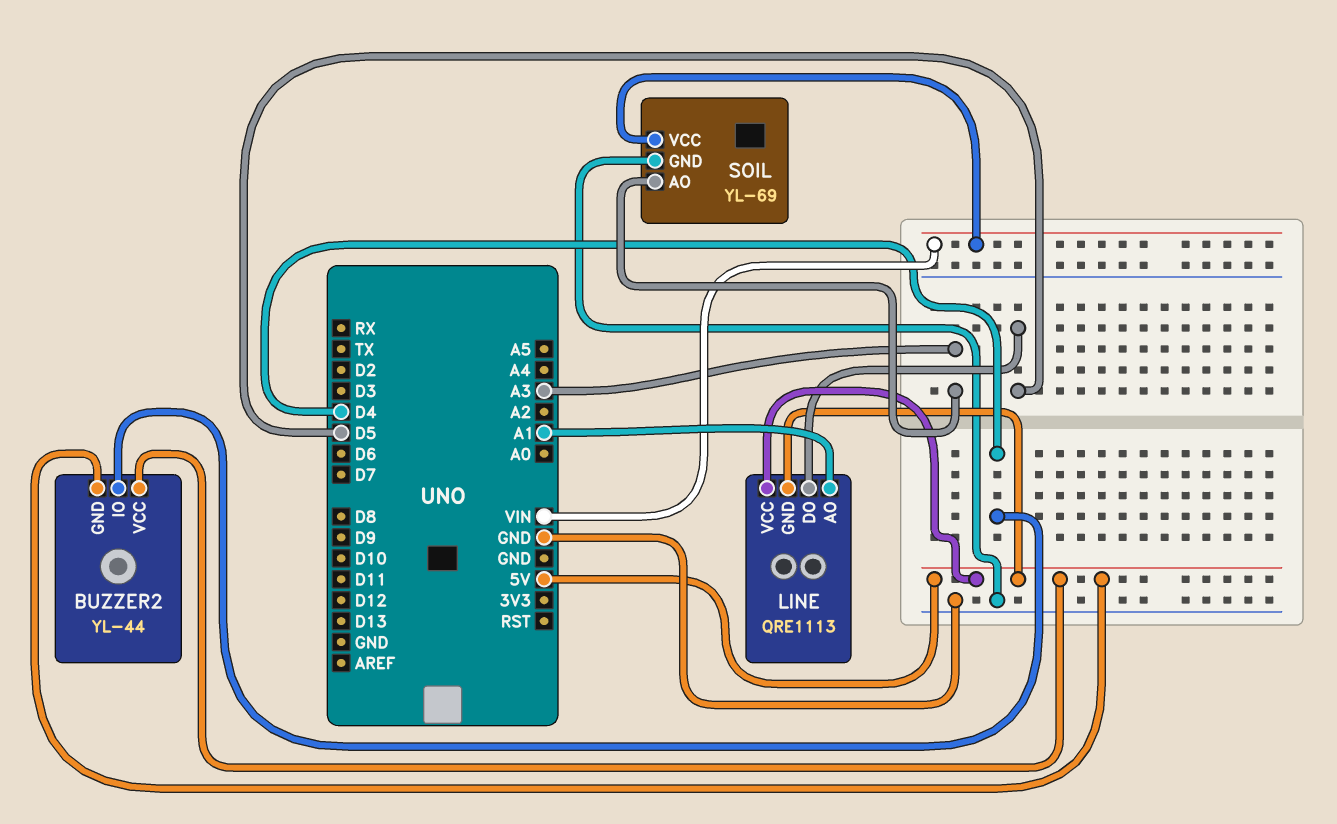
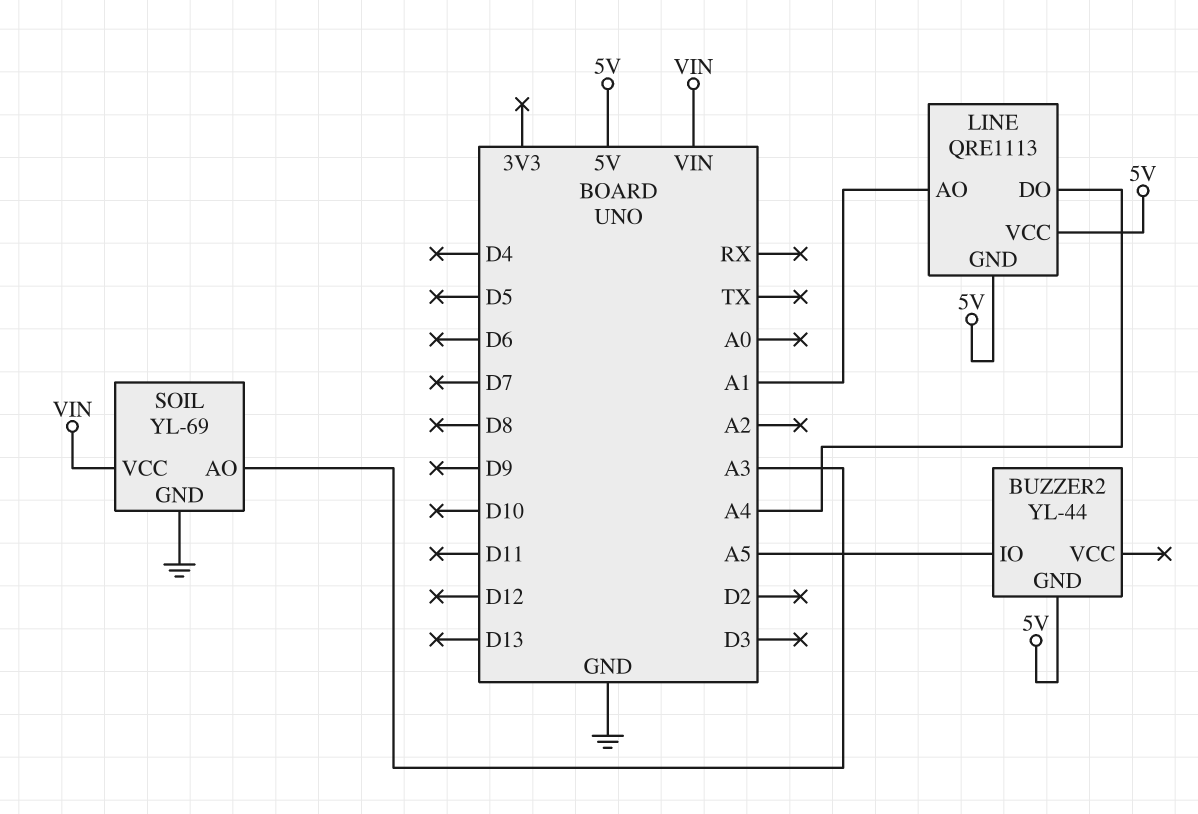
BUZZER2 pin IO: D4 -> A5
BUZZER2 pin VCC: 5V -> none
LINE pin DO: D5 -> A4

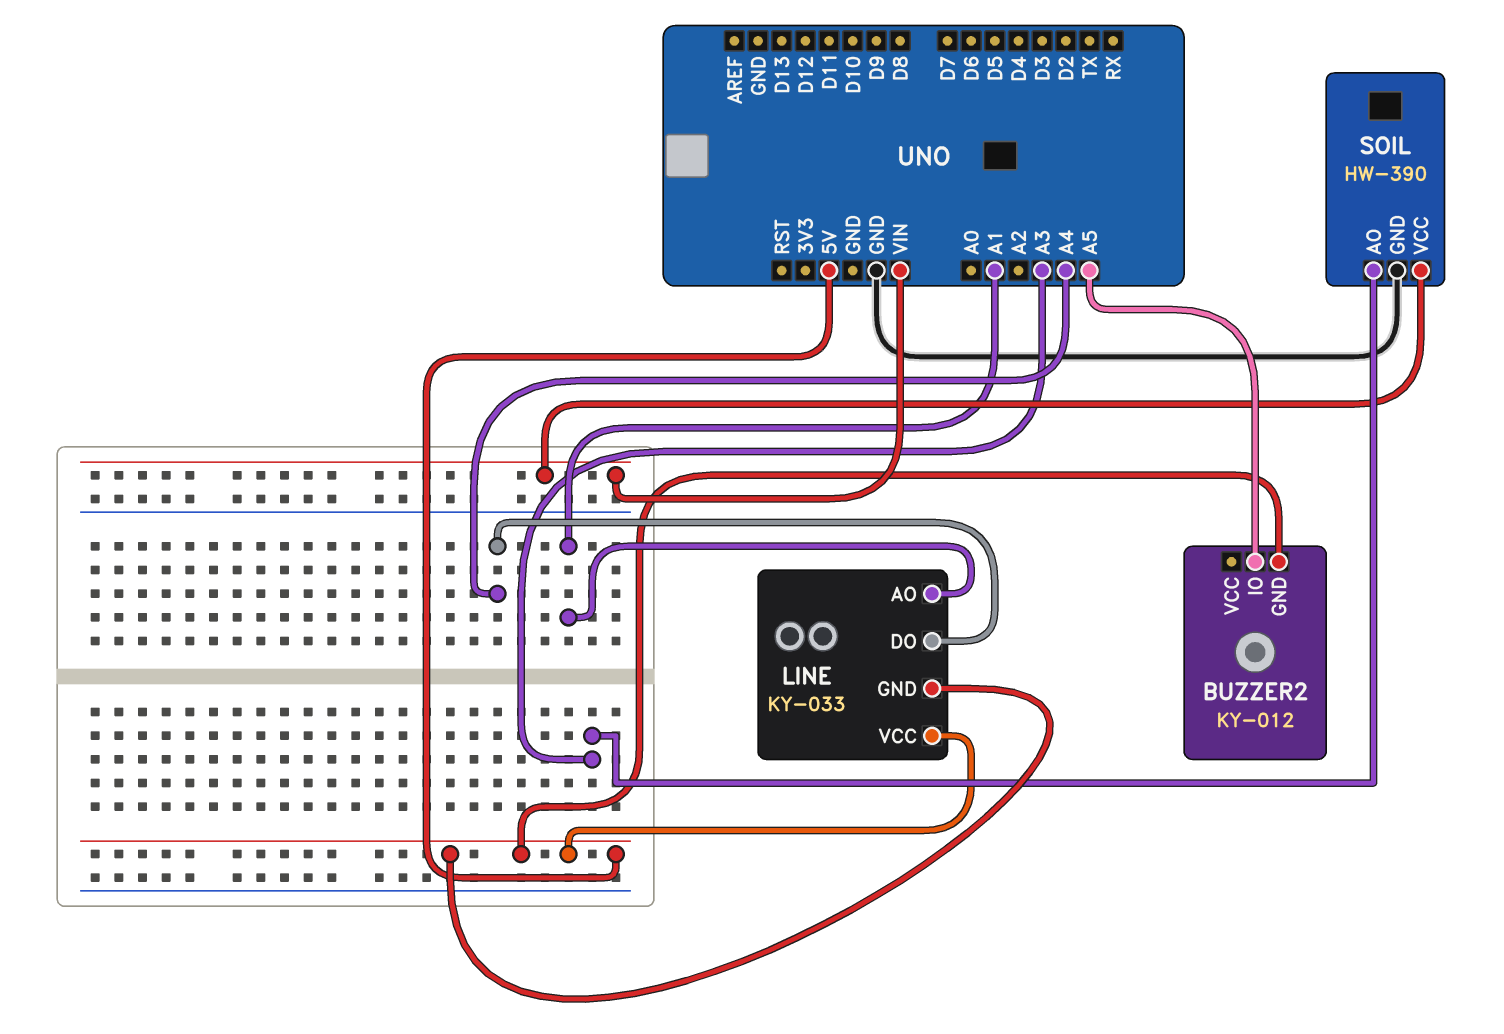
BUZZER2: YL-44 -> KY-012
LINE: QRE1113 -> KY-033
SOIL: YL-69 -> HW-390

